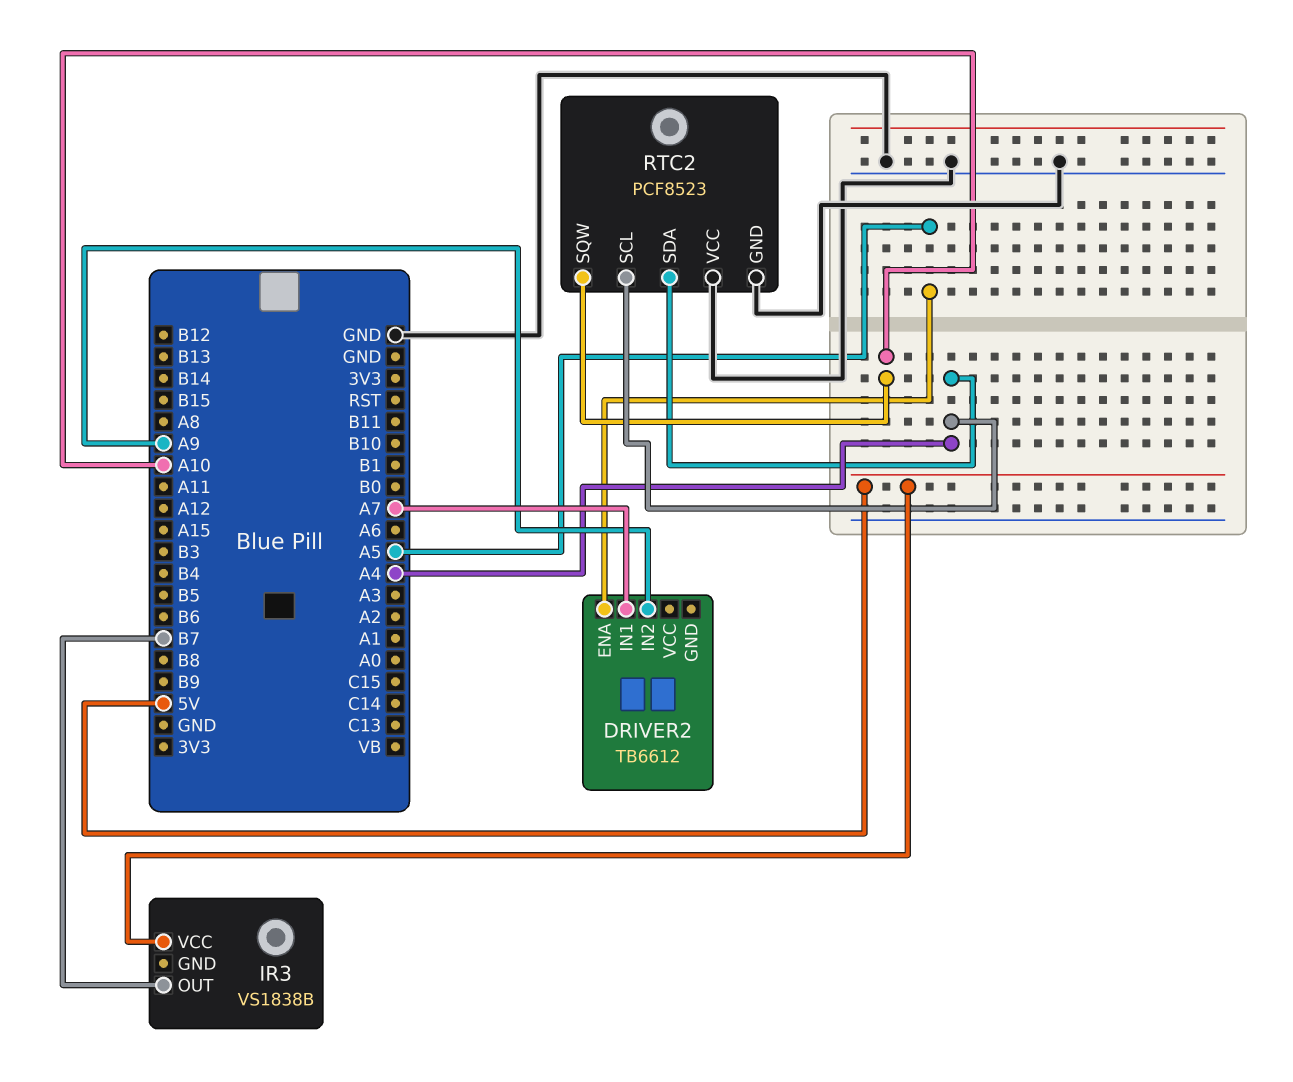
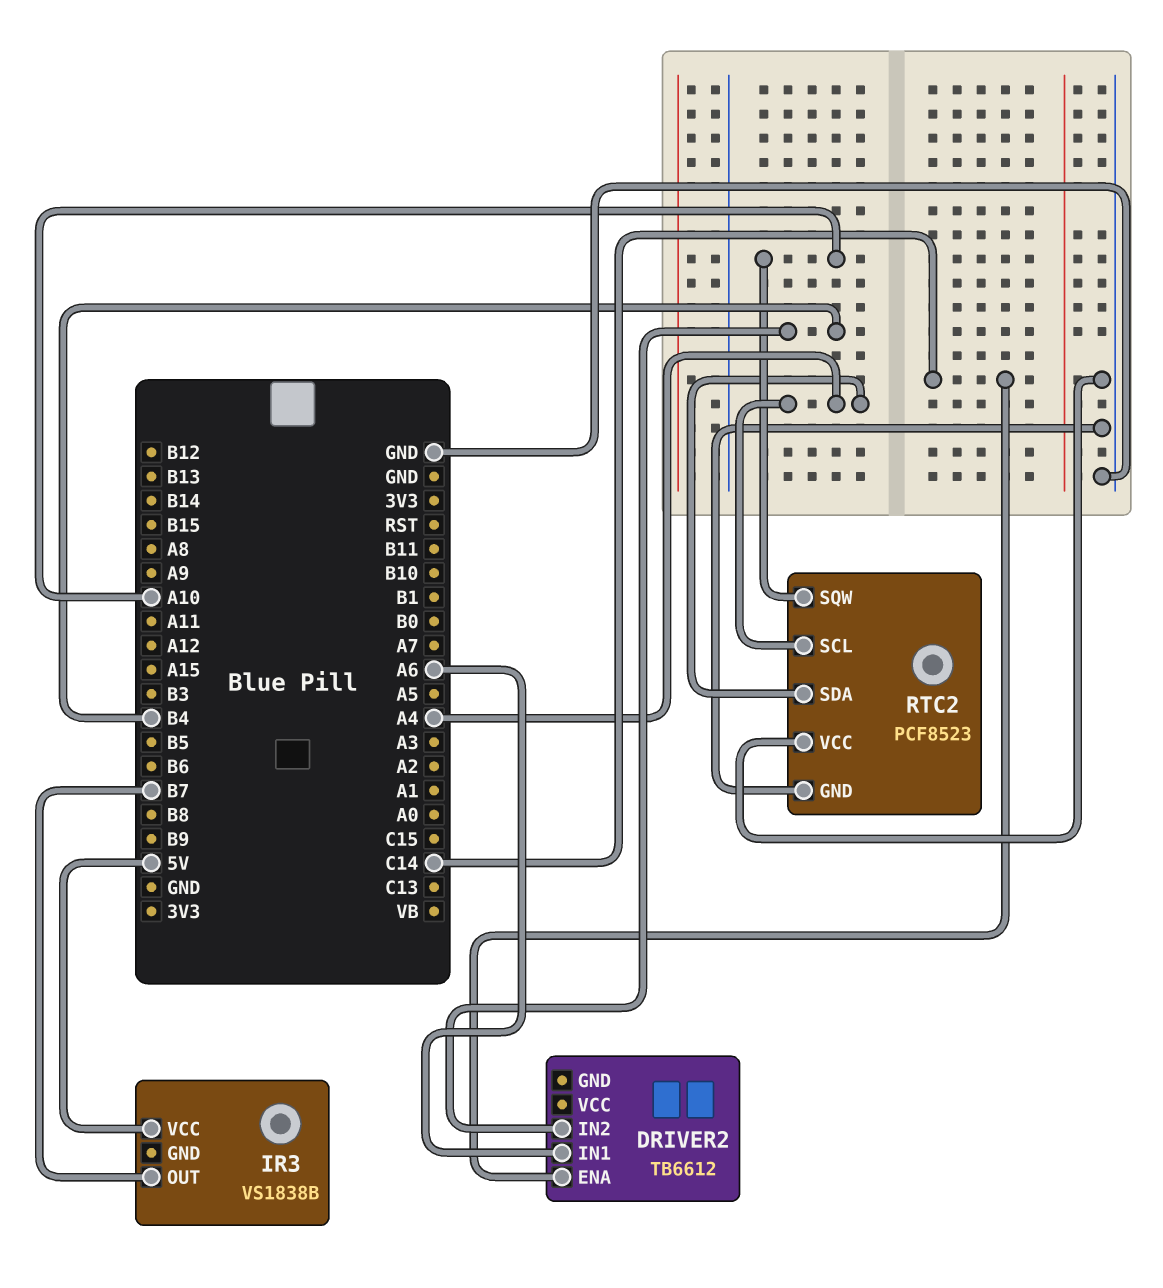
DRIVER2 pin ENA: A5 -> C14
DRIVER2 pin IN1: A7 -> A6
DRIVER2 pin IN2: A9 -> B4

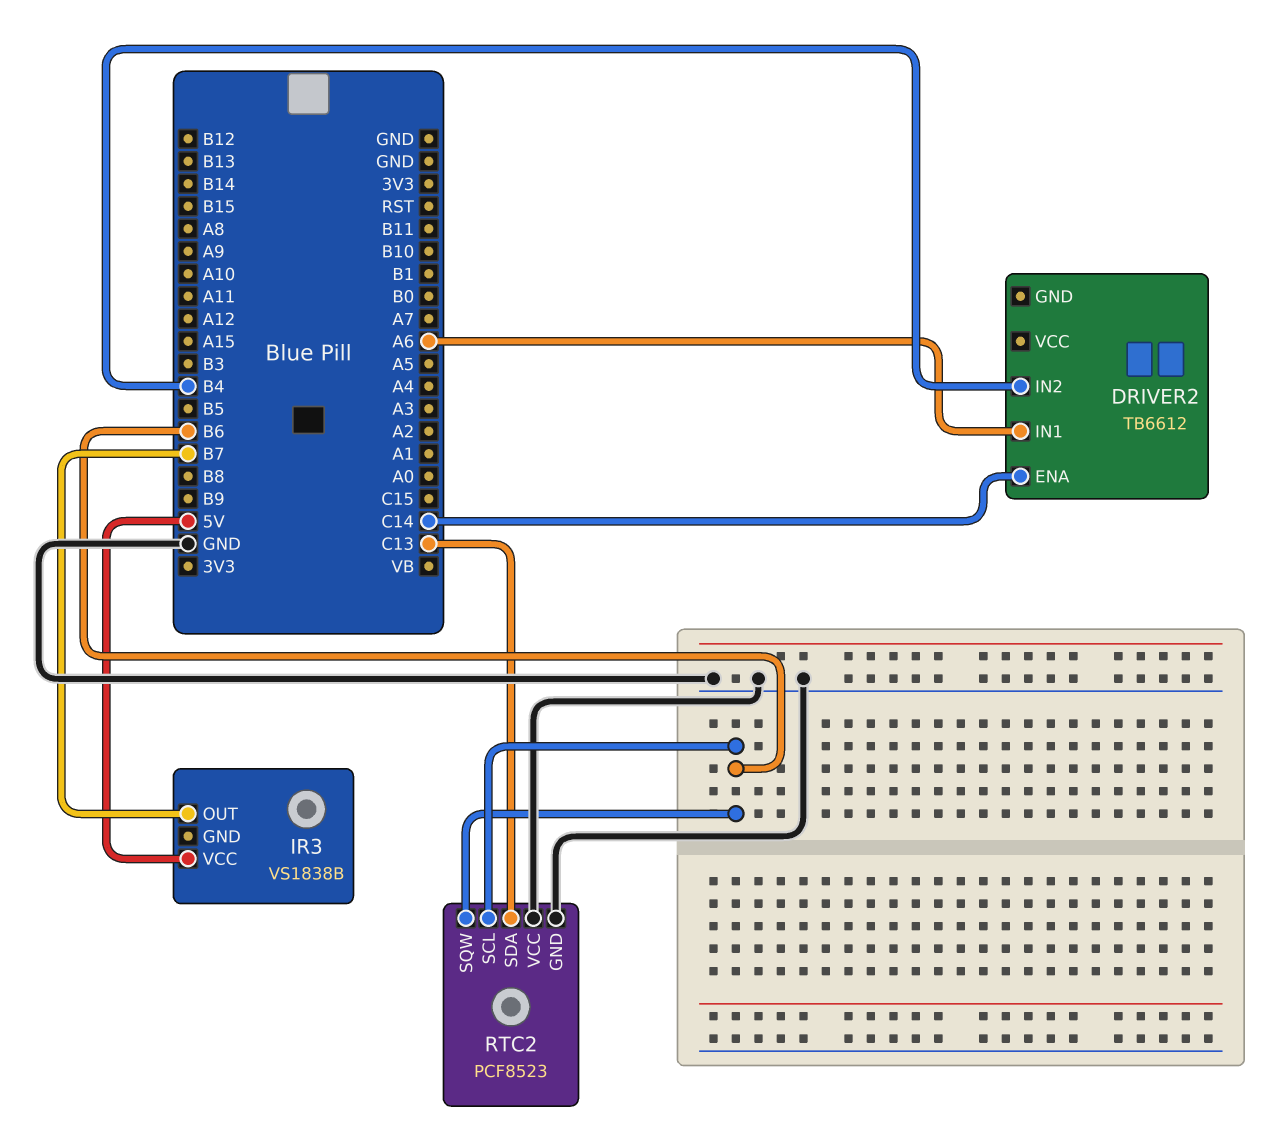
RTC2 pin SCL: A4 -> B6
RTC2 pin SDA: A4 -> C13
RTC2 pin SQW: A10 -> B6

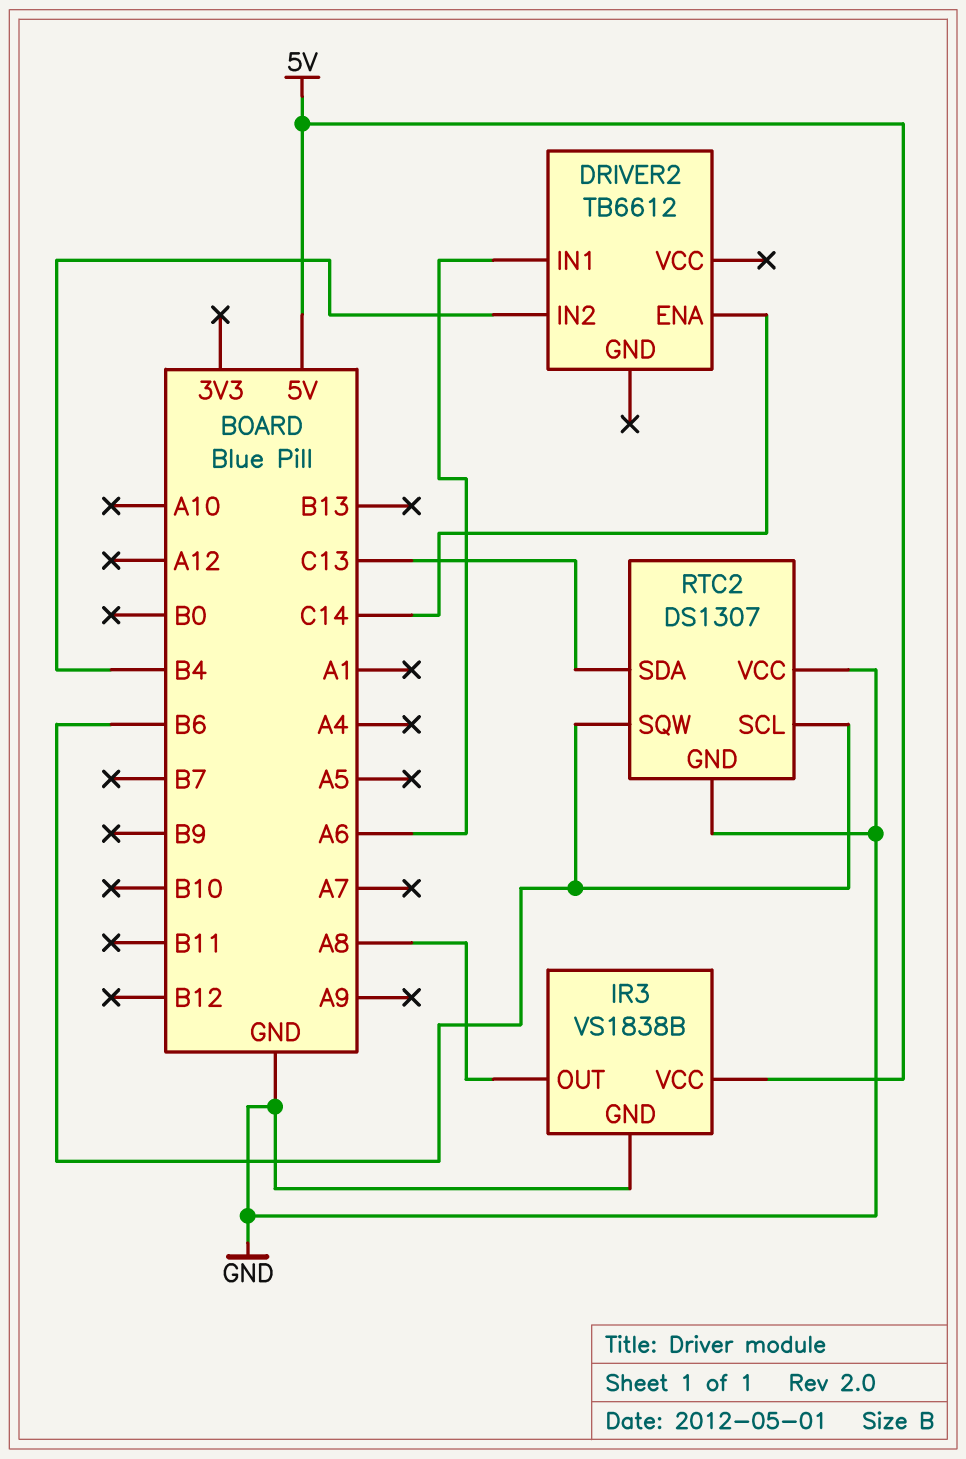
IR3 pin GND: none -> GND
IR3 pin OUT: B7 -> A8
RTC2: PCF8523 -> DS1307

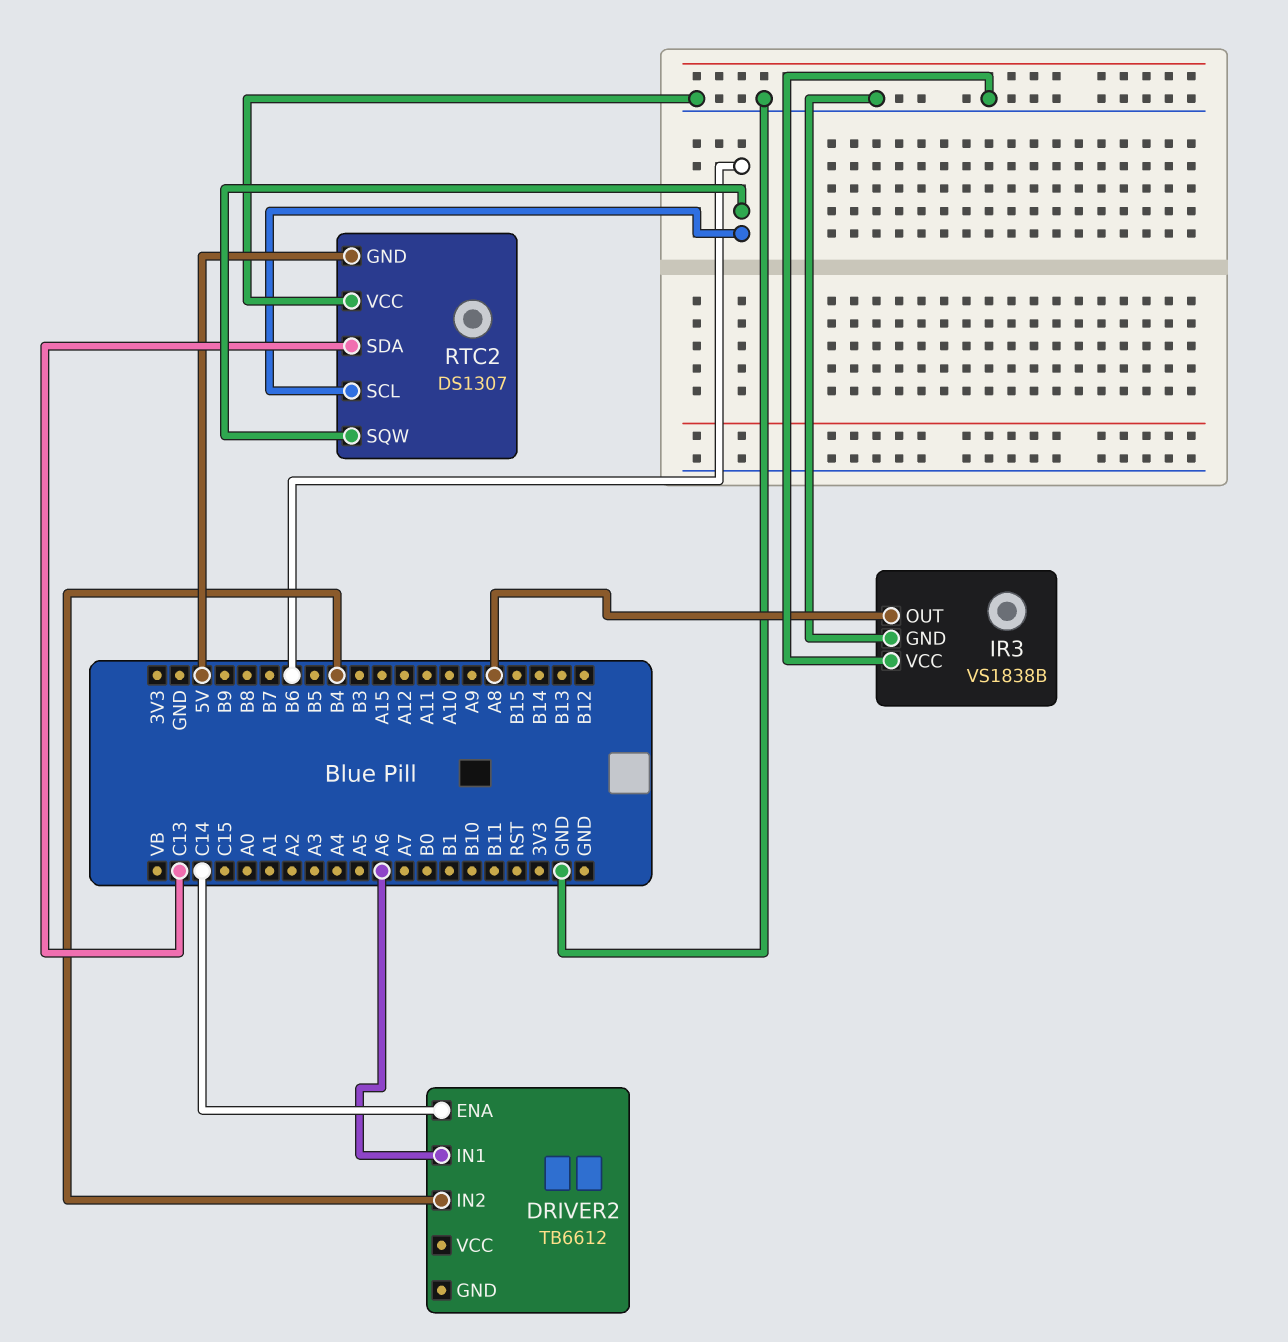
IR3 pin VCC: 5V -> GND
RTC2 pin GND: GND -> 5V

